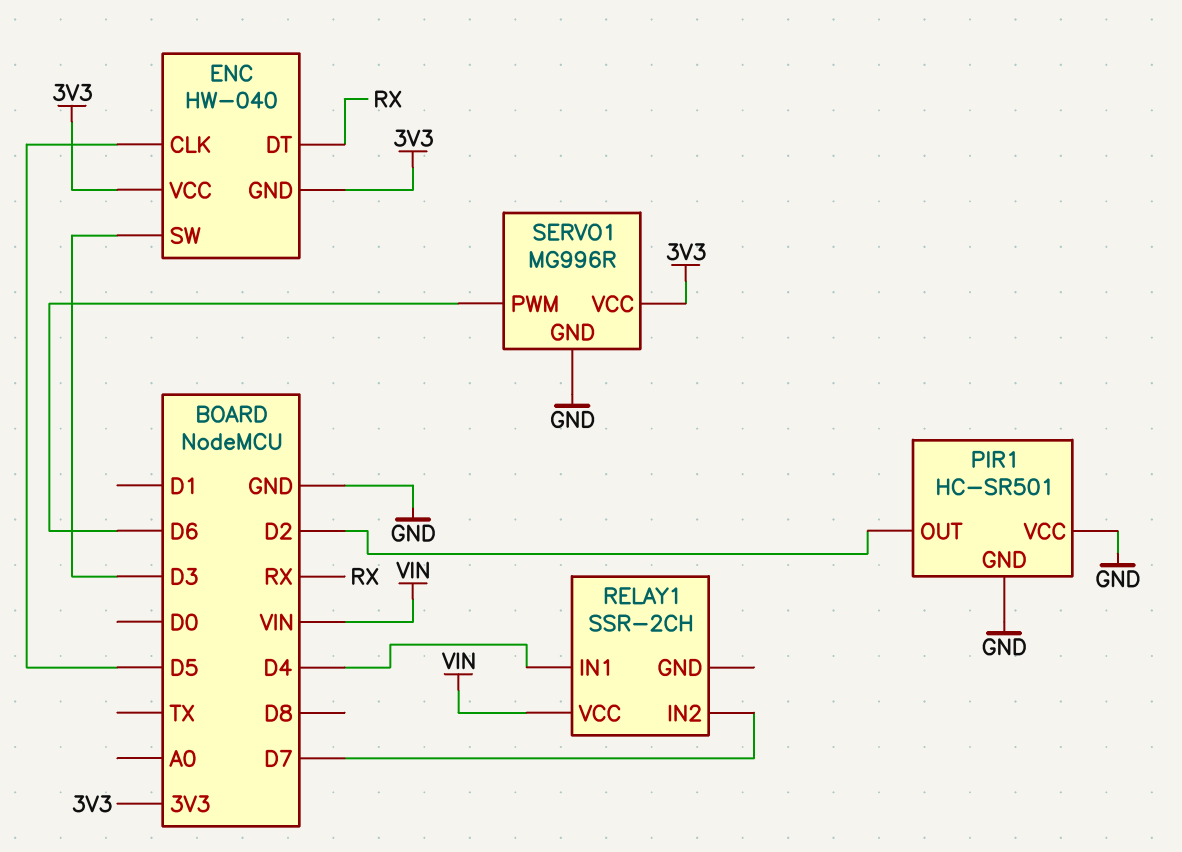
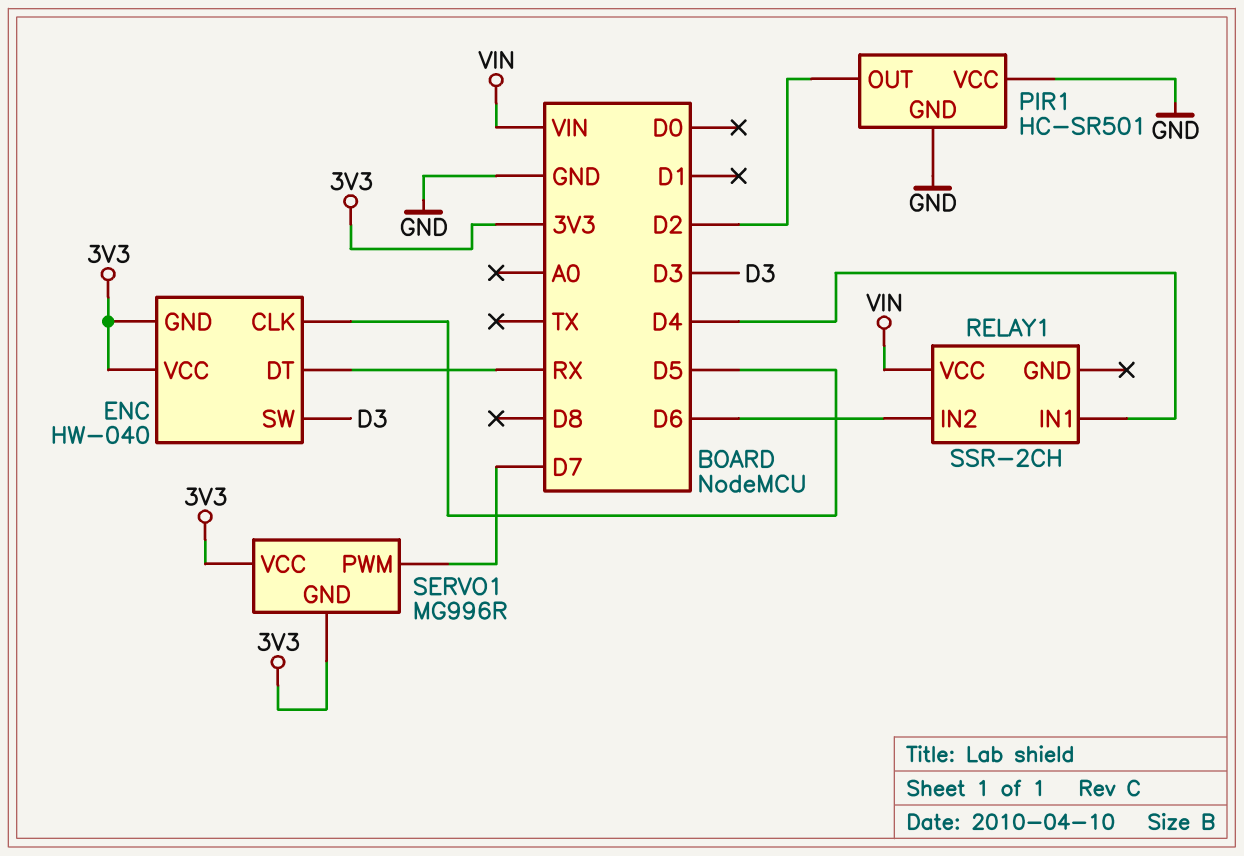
RELAY1 pin IN2: D7 -> D6
SERVO1 pin GND: GND -> 3V3
SERVO1 pin PWM: D6 -> D7

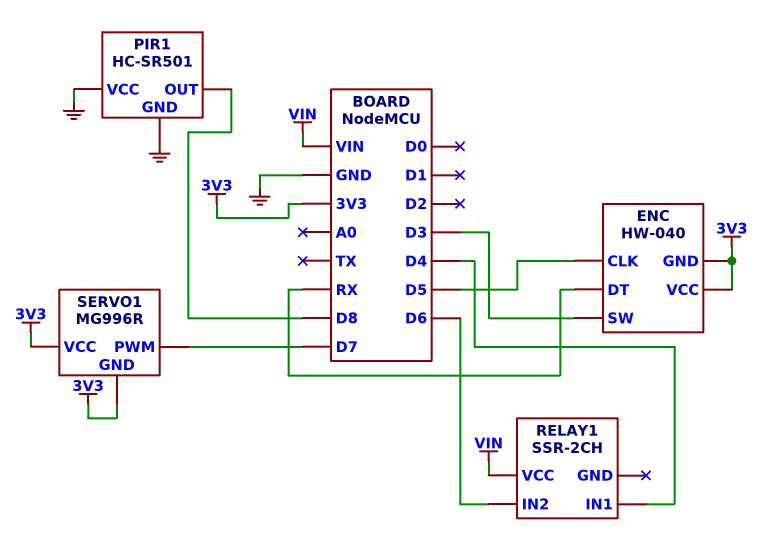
PIR1 pin OUT: D2 -> D8

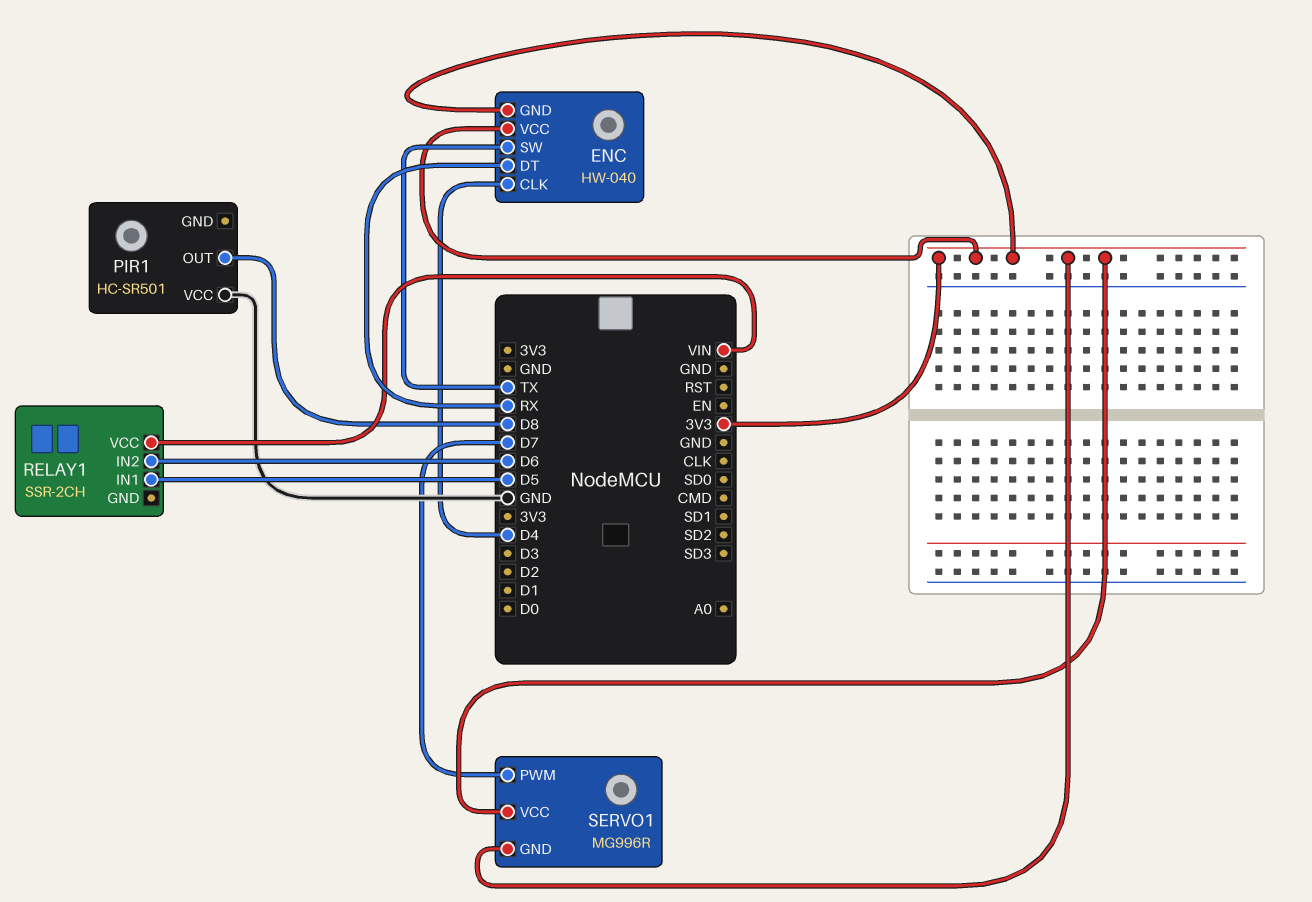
ENC pin CLK: D5 -> D4
ENC pin SW: D3 -> TX
PIR1 pin GND: GND -> none
RELAY1 pin IN1: D4 -> D5

